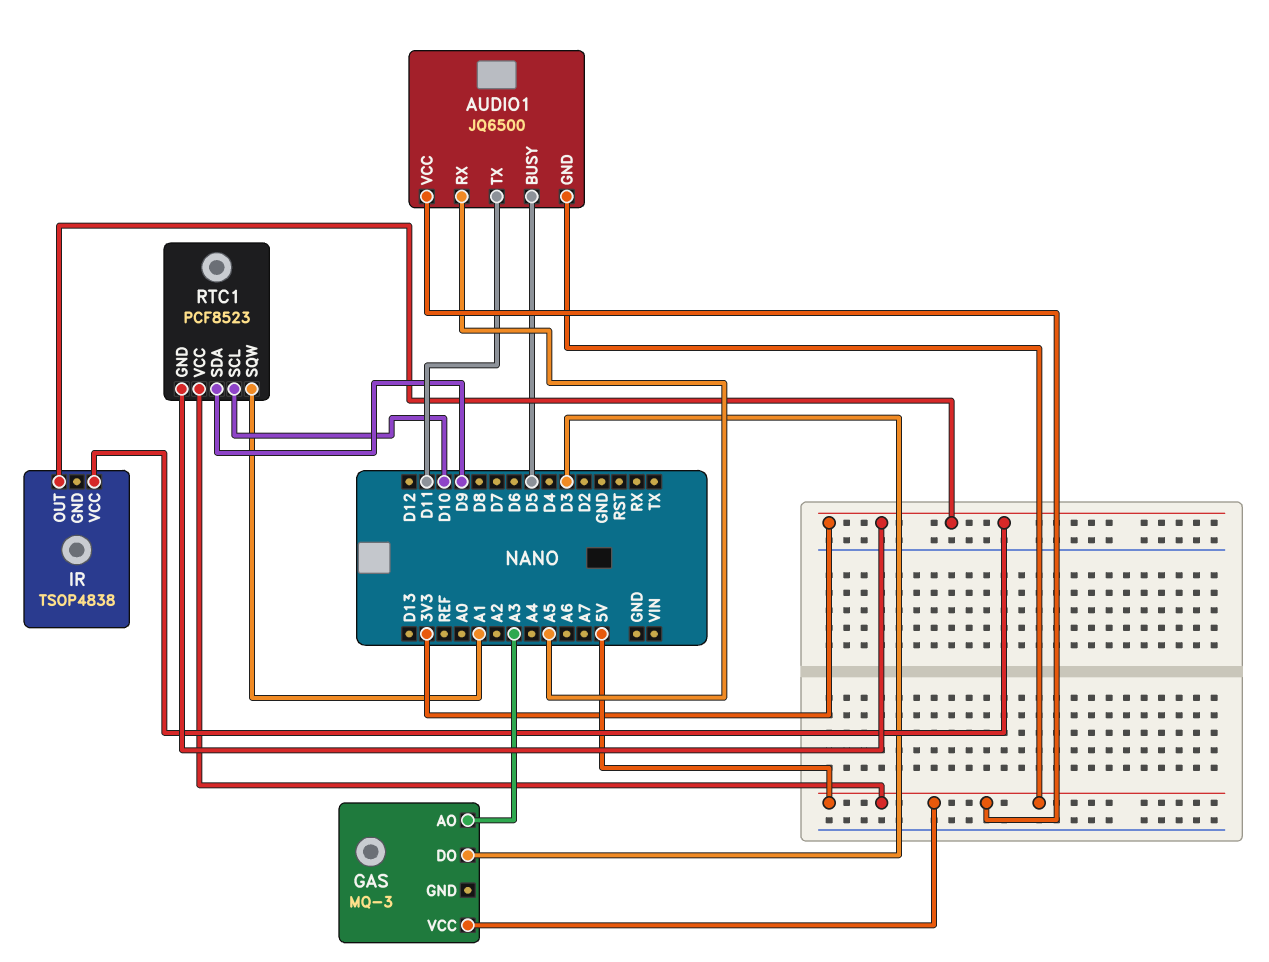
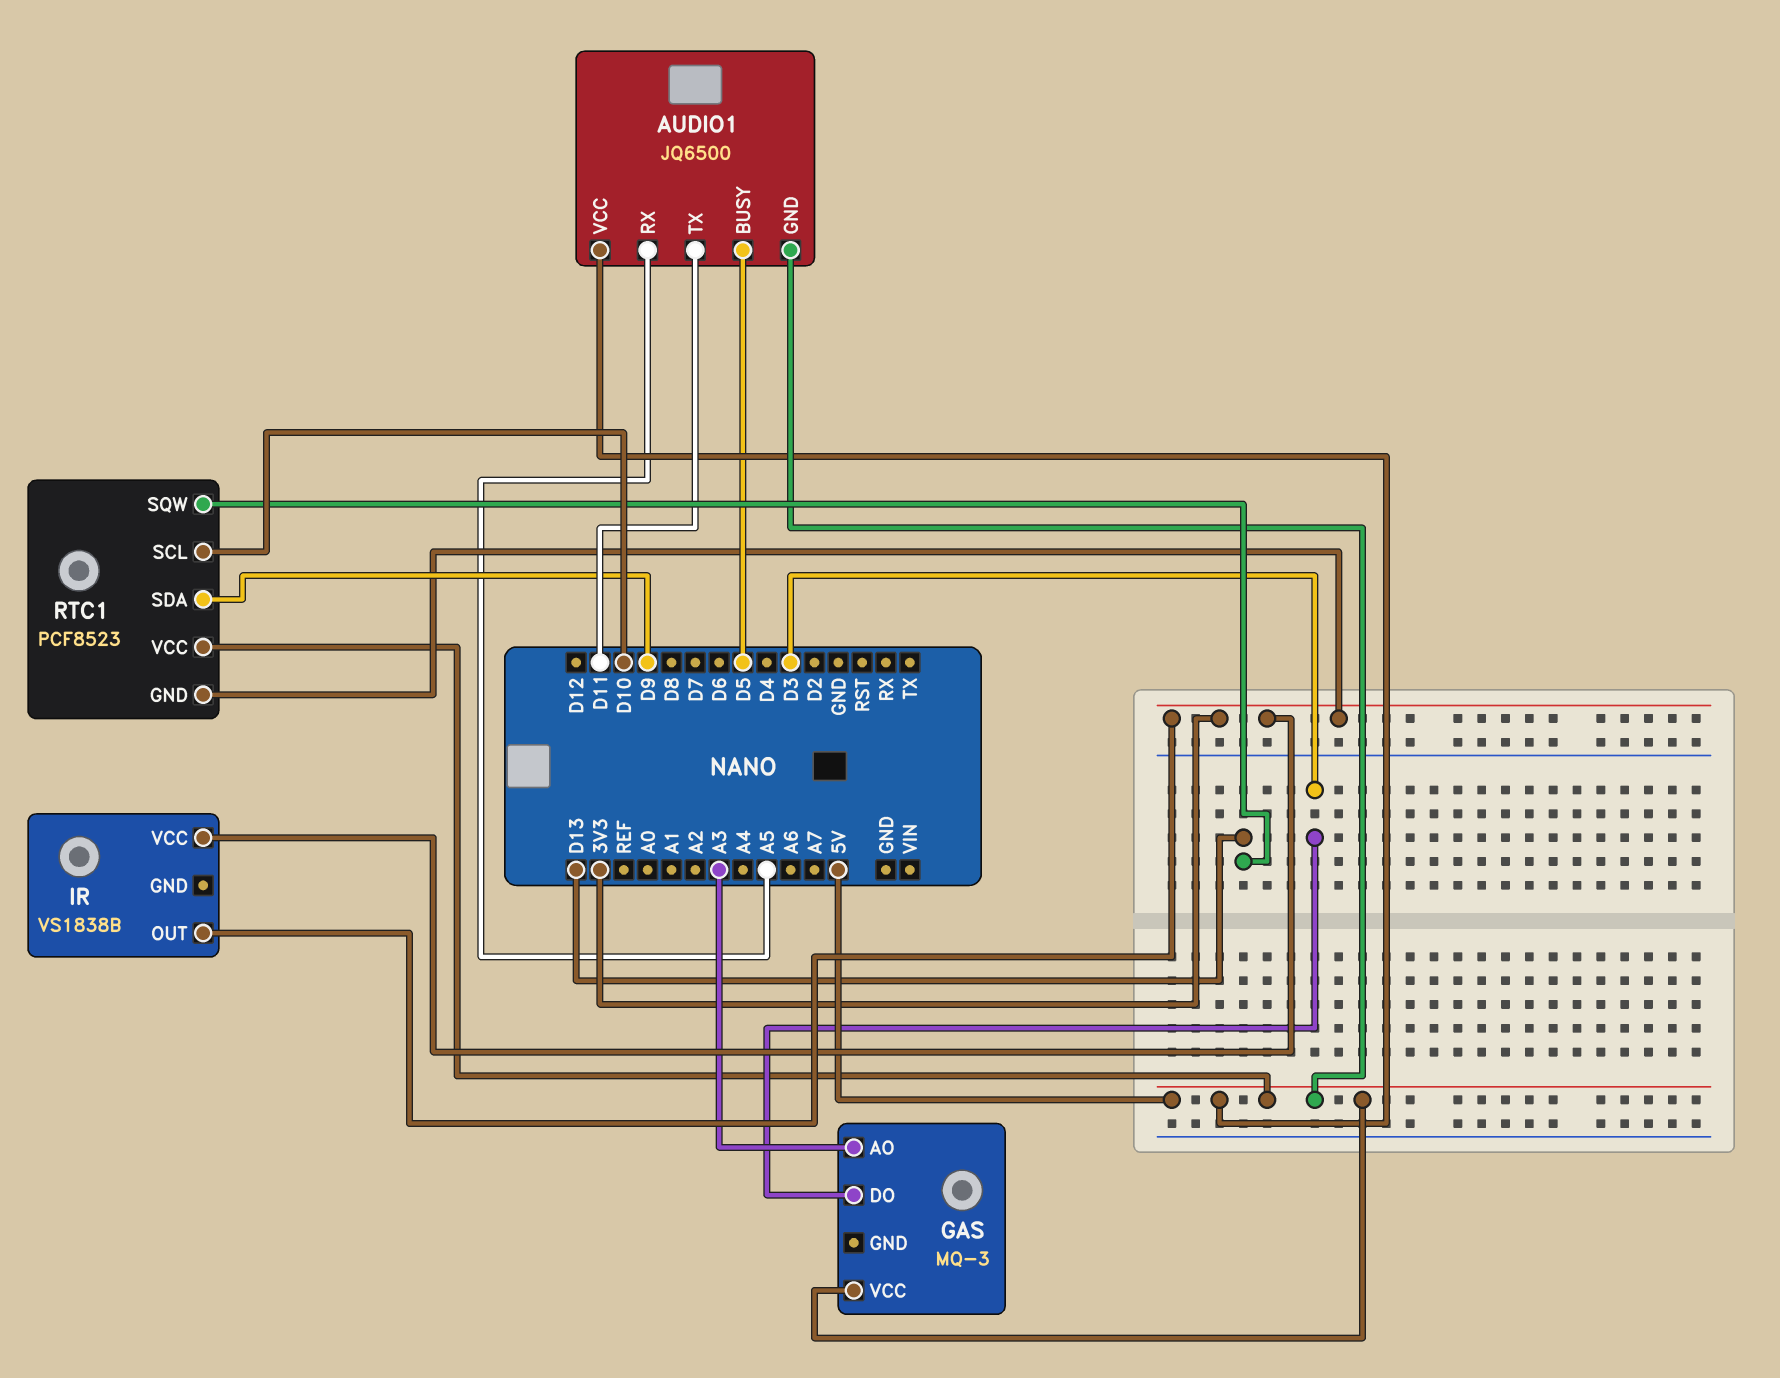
IR: TSOP4838 -> VS1838B
RTC1 pin SQW: A1 -> D13

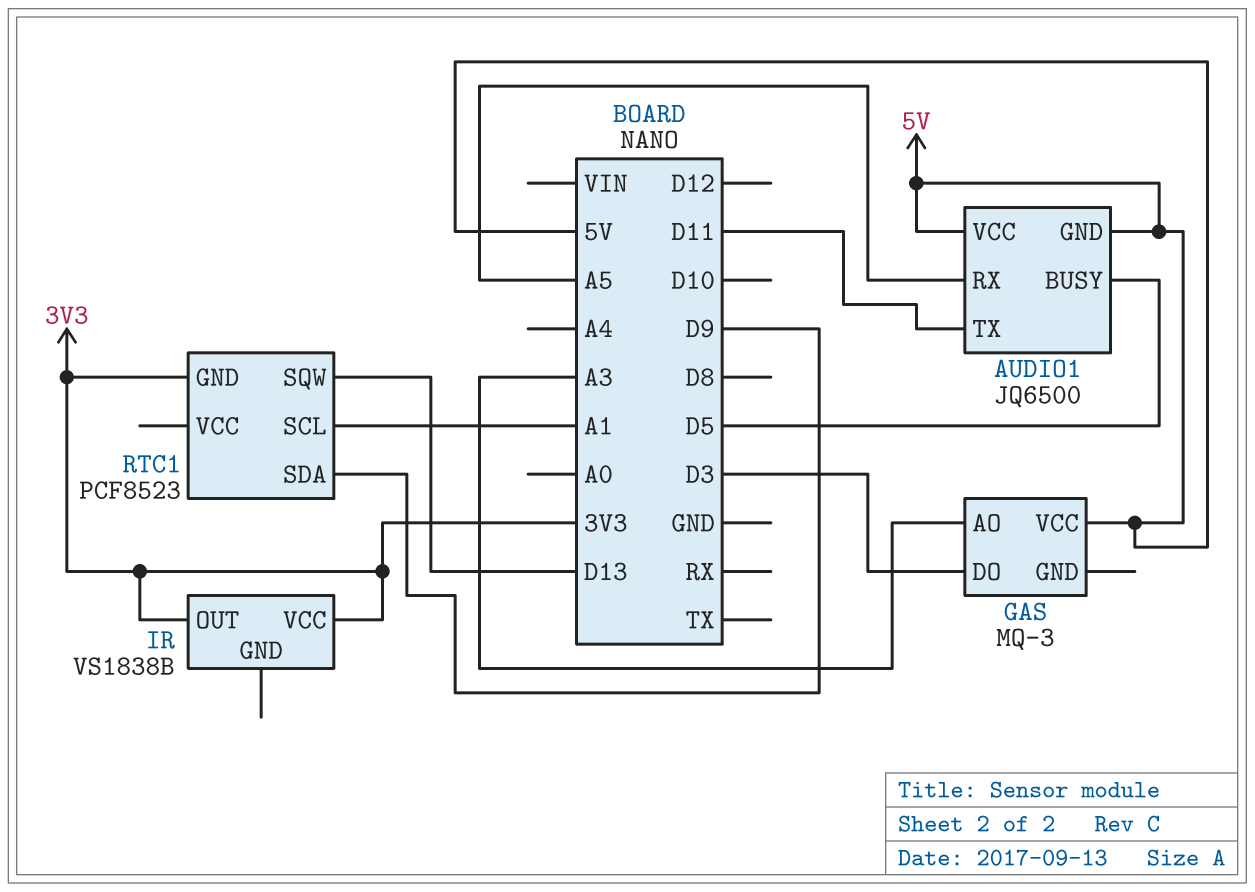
RTC1 pin SCL: D10 -> A1
RTC1 pin VCC: 5V -> none

